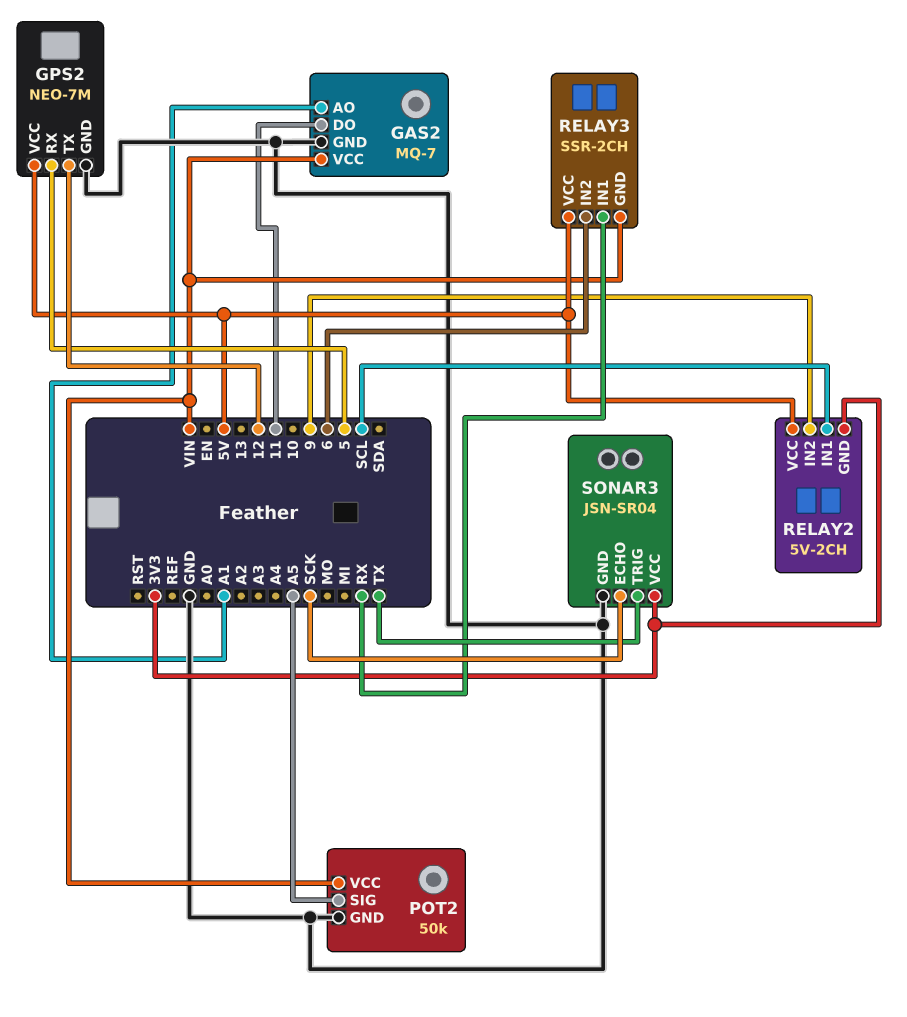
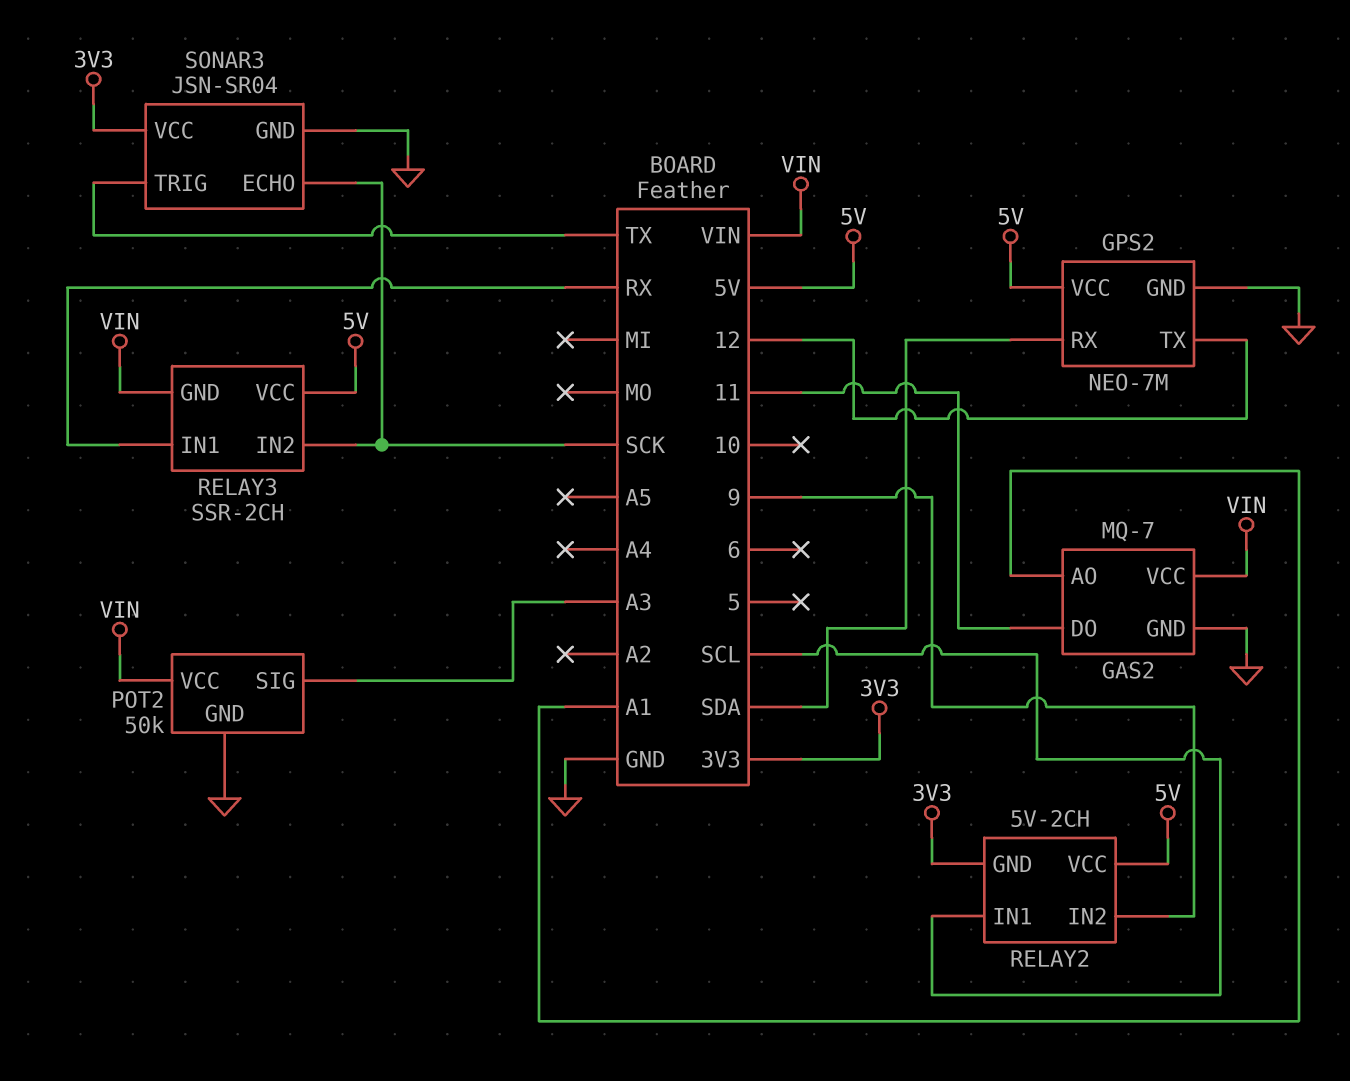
GPS2 pin RX: 5 -> SDA
POT2 pin SIG: A5 -> A3
RELAY3 pin IN2: 6 -> SCK

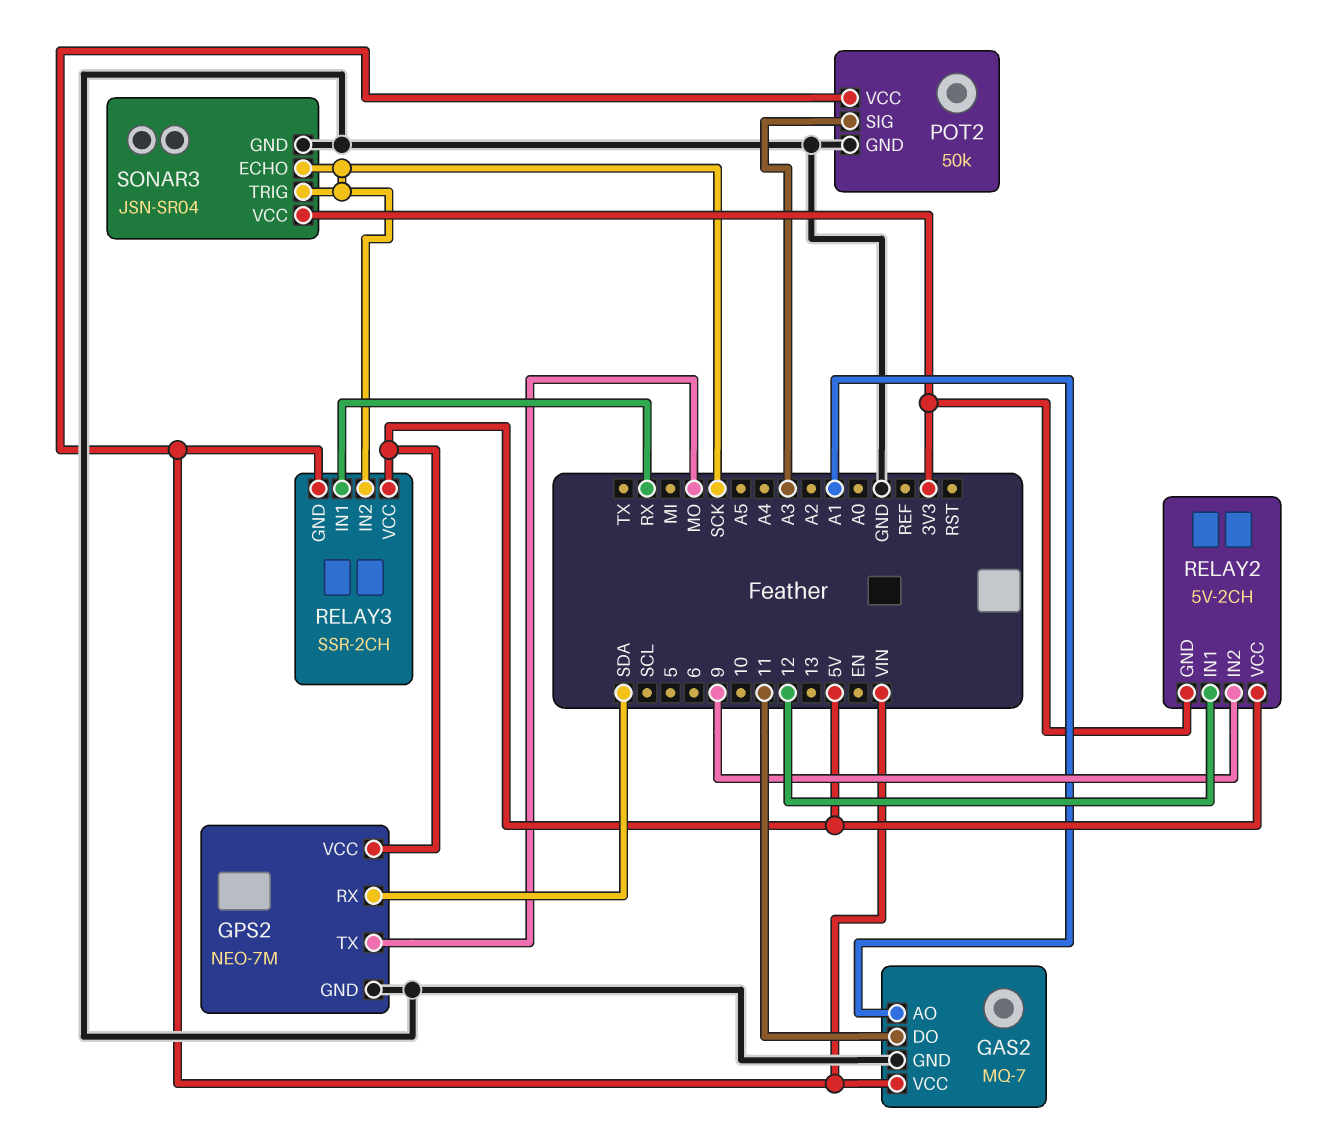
GPS2 pin TX: 12 -> MO
RELAY2 pin IN1: SCL -> 12
SONAR3 pin TRIG: TX -> SCK

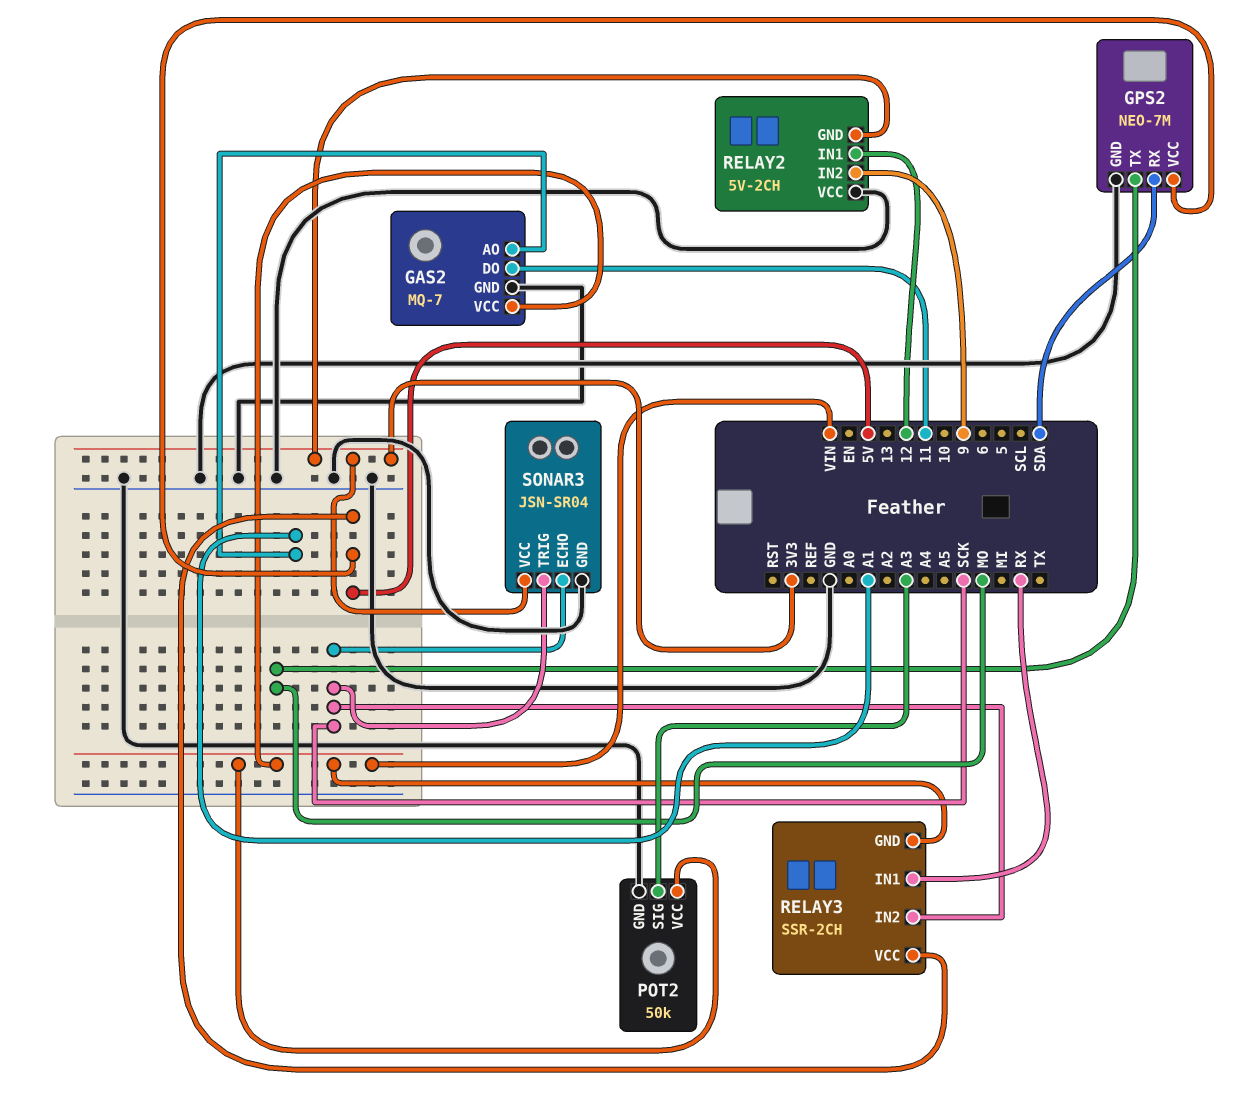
RELAY2 pin VCC: 5V -> GND

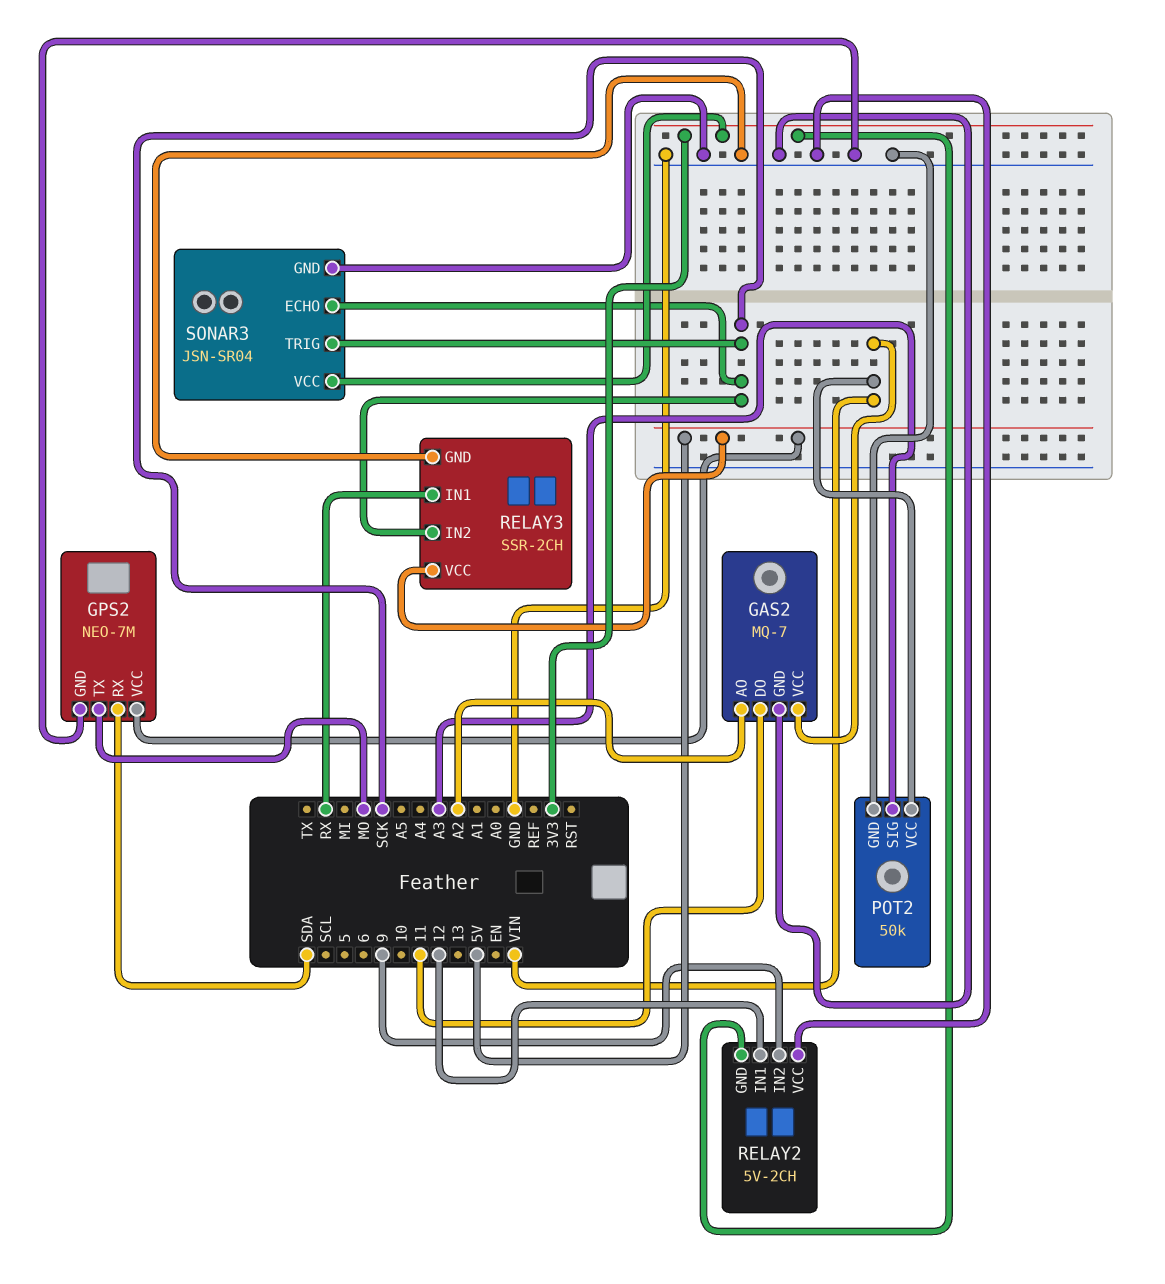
GAS2 pin AO: A1 -> A2
RELAY3 pin GND: VIN -> GND

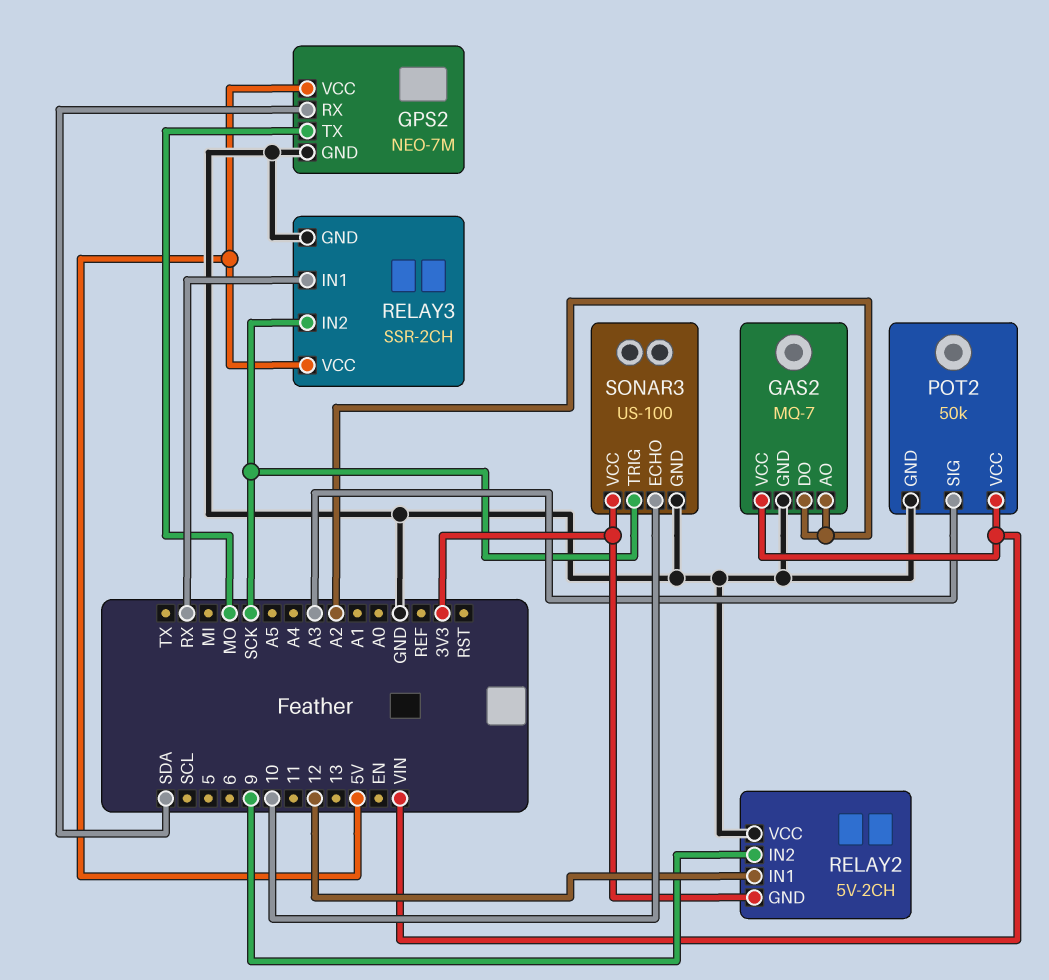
GAS2 pin DO: 11 -> A2
SONAR3: JSN-SR04 -> US-100
SONAR3 pin ECHO: SCK -> 10

